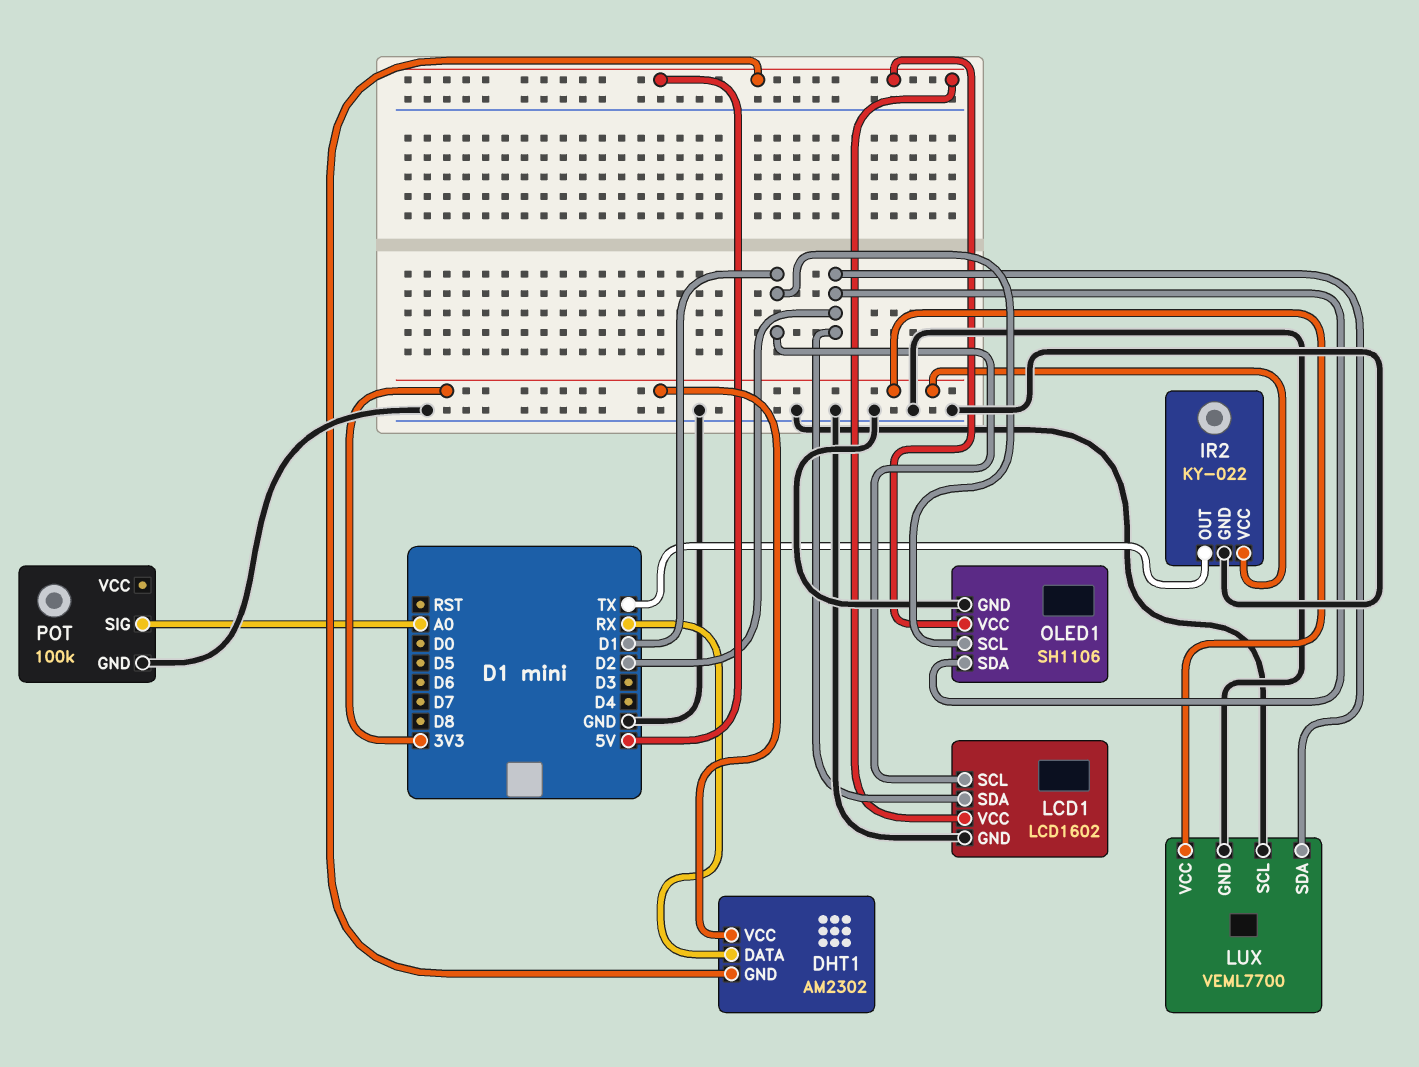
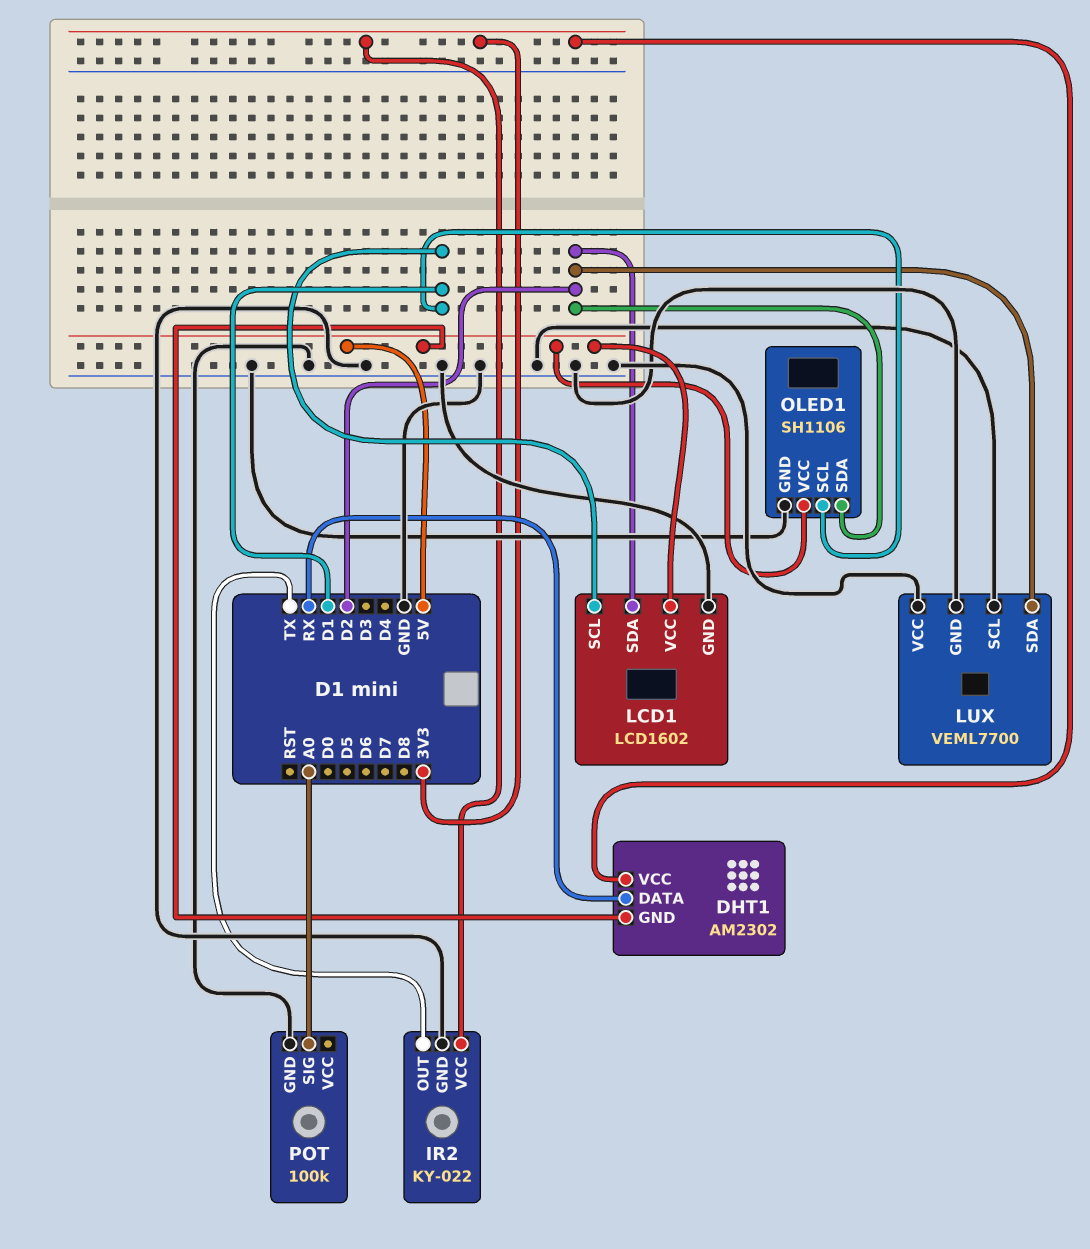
LUX pin VCC: 3V3 -> GND

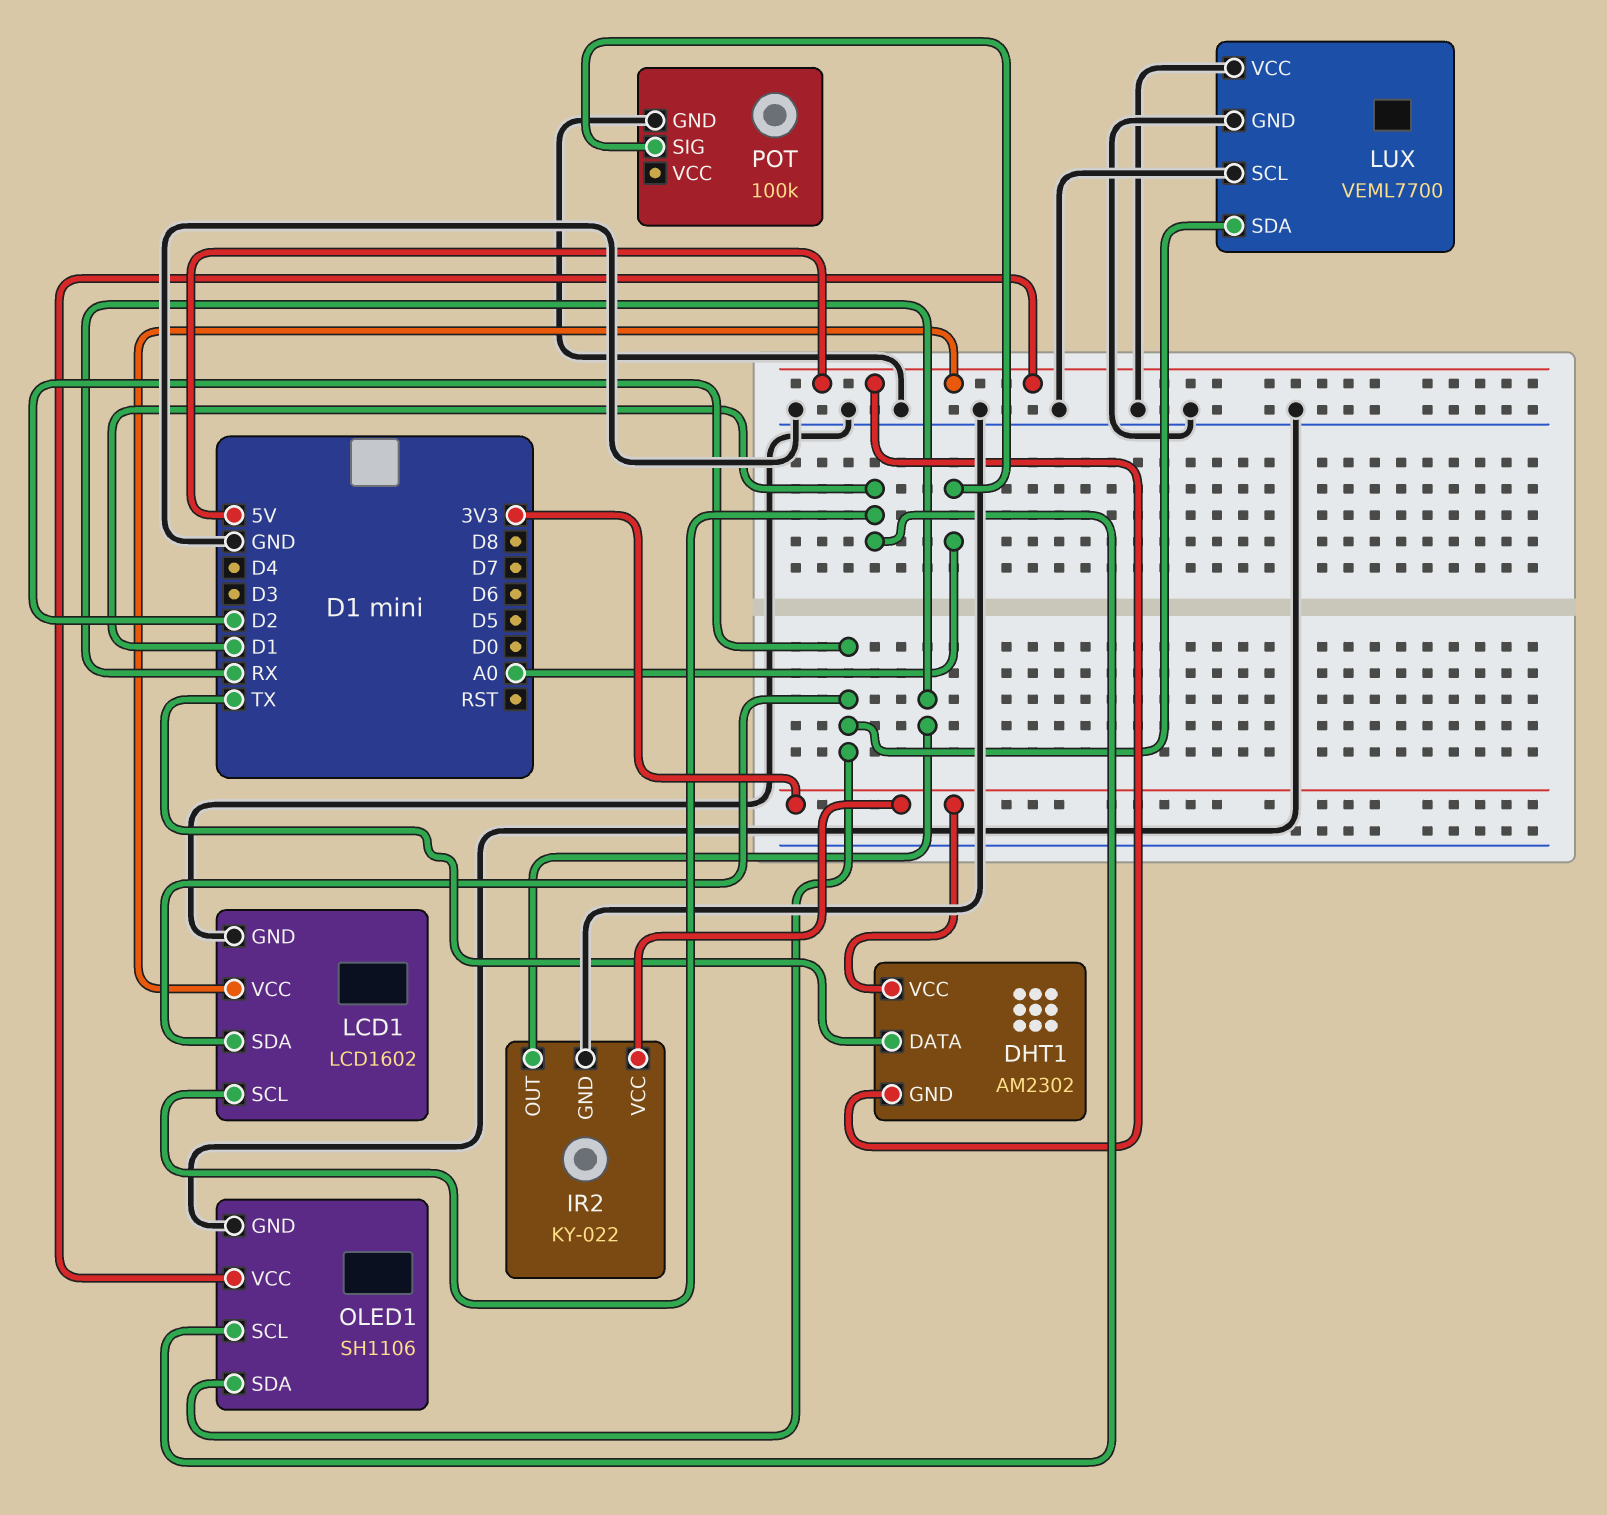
DHT1 pin DATA: RX -> TX
IR2 pin OUT: TX -> RX

